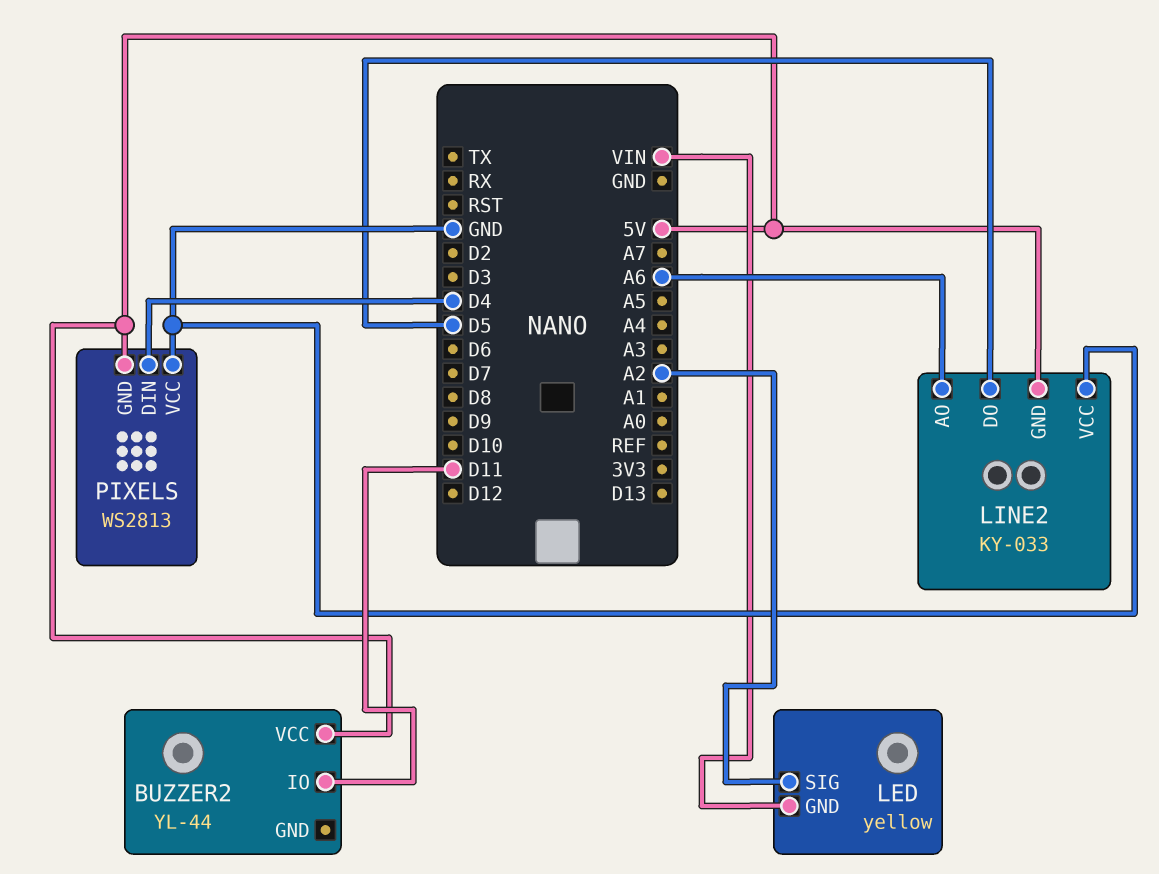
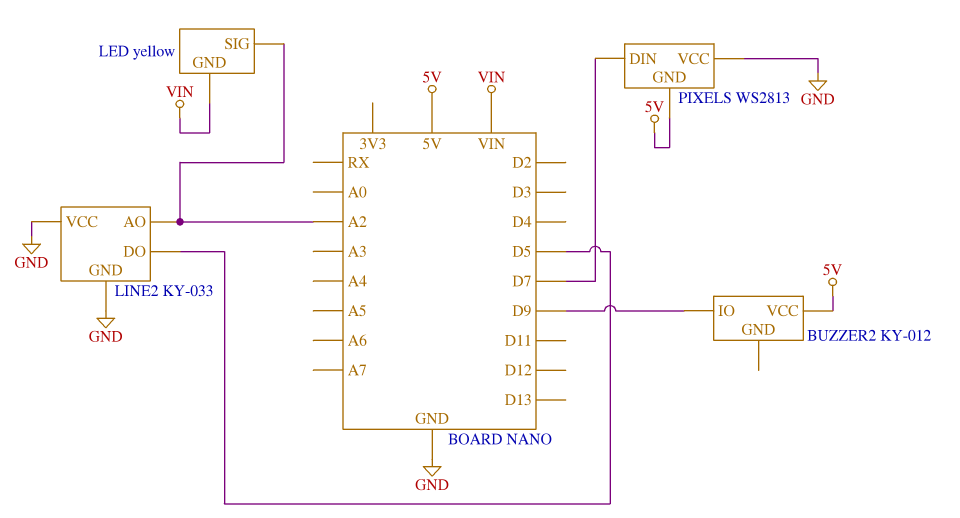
BUZZER2: YL-44 -> KY-012
BUZZER2 pin IO: D11 -> D9
LINE2 pin AO: A6 -> A2
LINE2 pin GND: 5V -> GND
PIXELS pin DIN: D4 -> D7

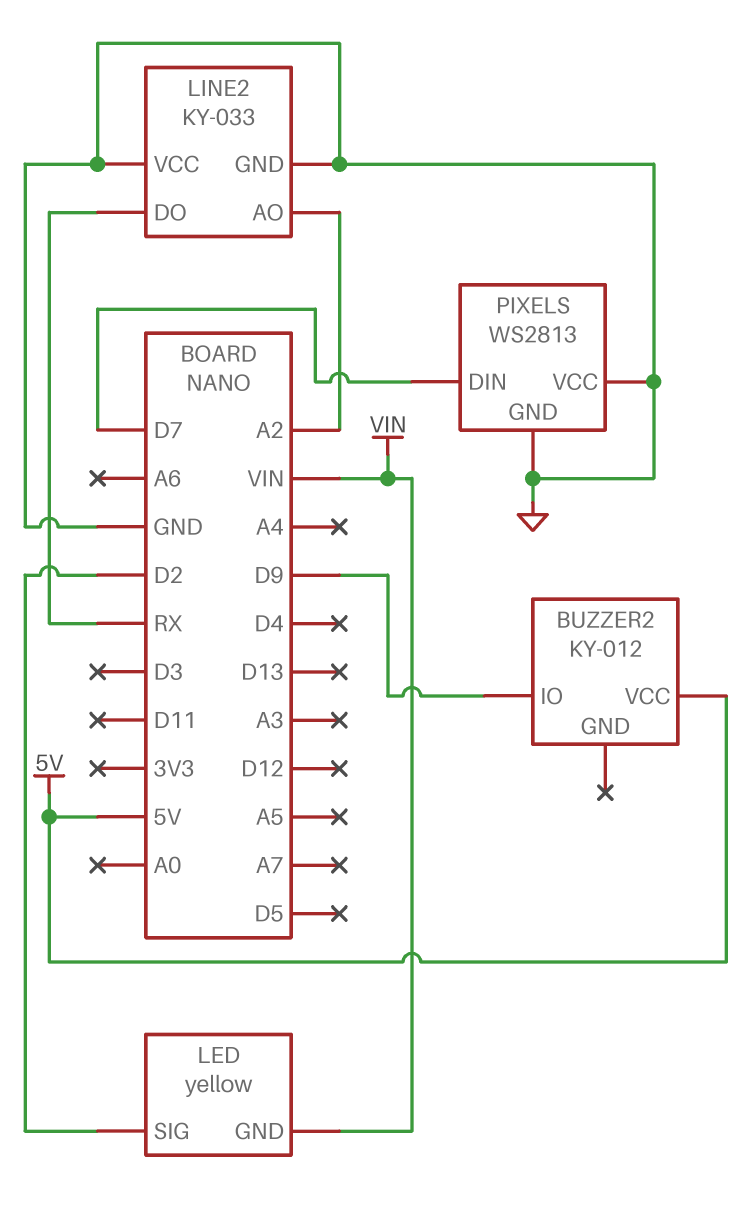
LED pin SIG: A2 -> D2
LINE2 pin DO: D5 -> RX
PIXELS pin GND: 5V -> GND

